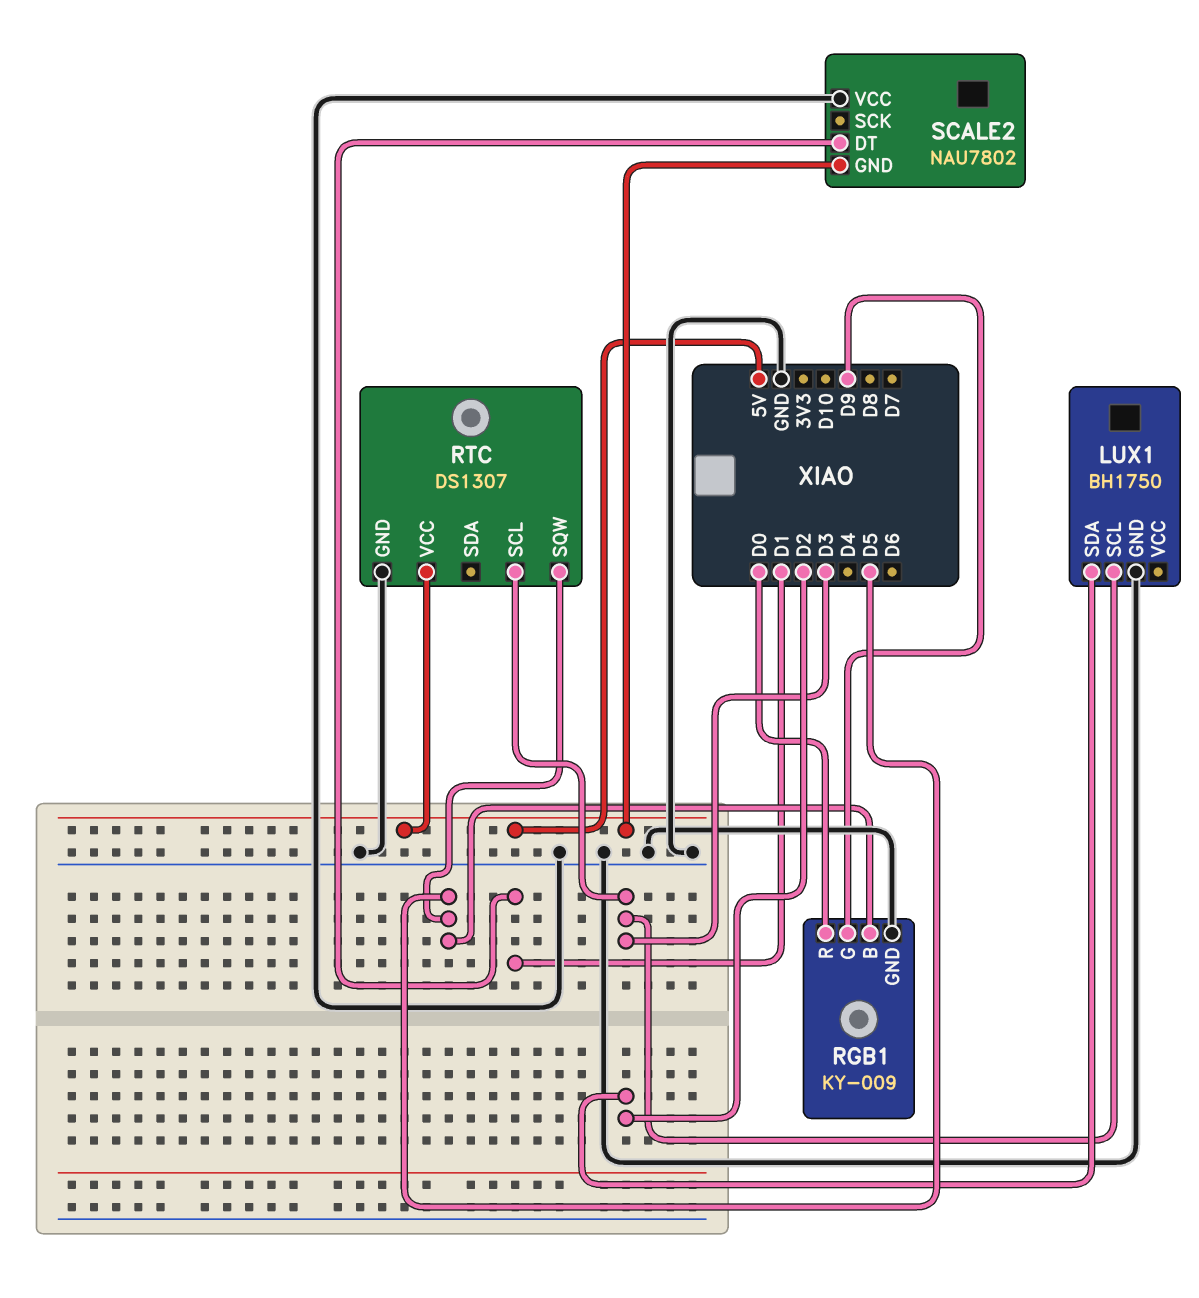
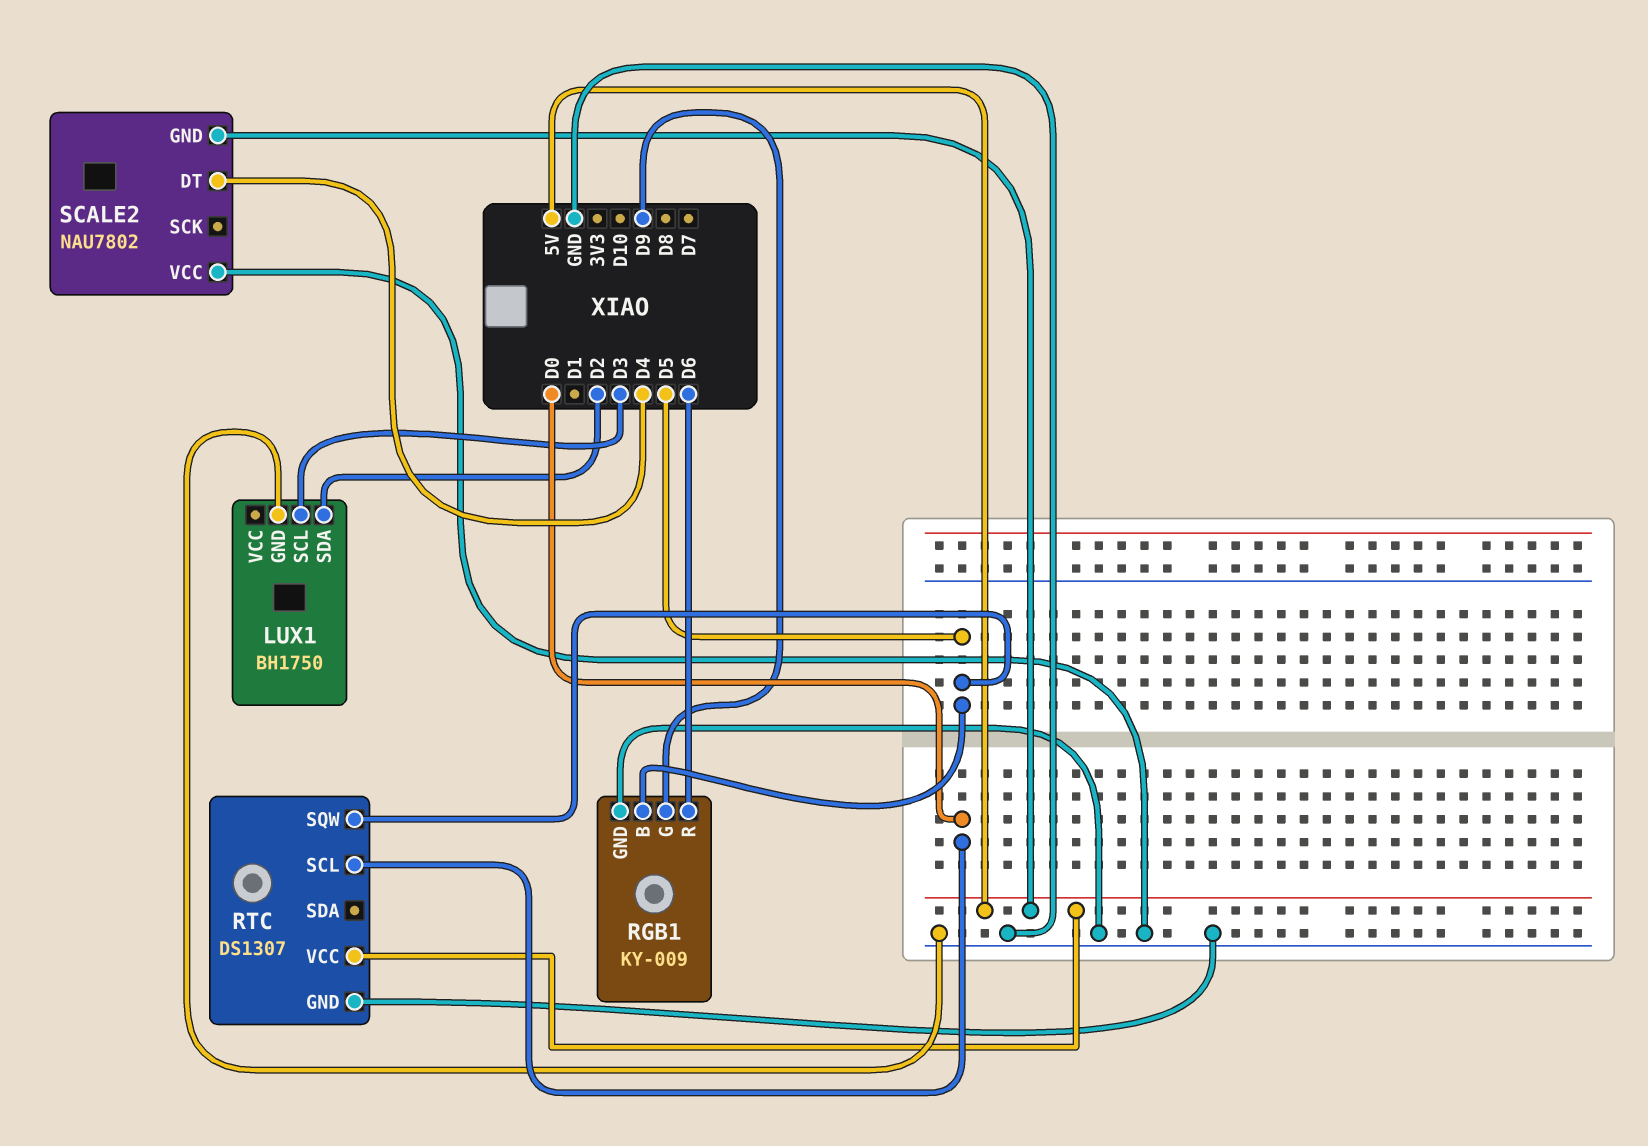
RGB1 pin R: D0 -> D6
RTC pin SCL: D3 -> D0
SCALE2 pin DT: D1 -> D4

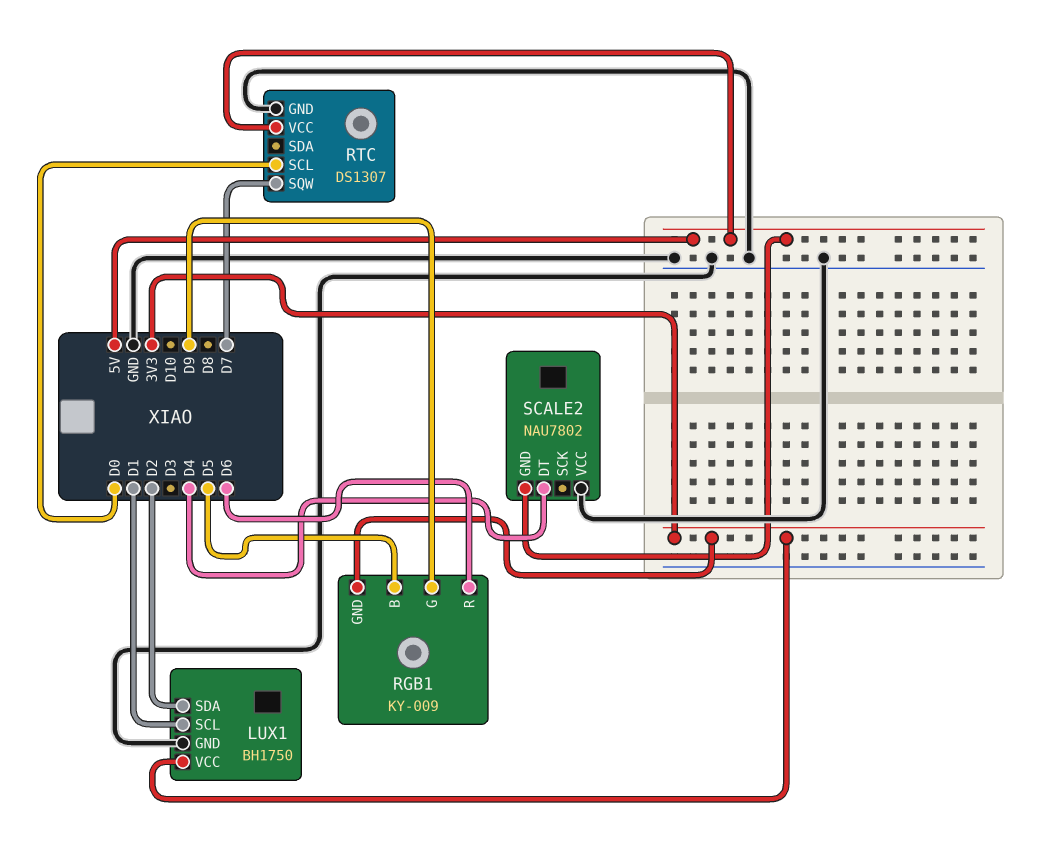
LUX1 pin SCL: D3 -> D1
LUX1 pin VCC: none -> 3V3
RGB1 pin GND: GND -> 3V3
RTC pin SQW: D5 -> D7

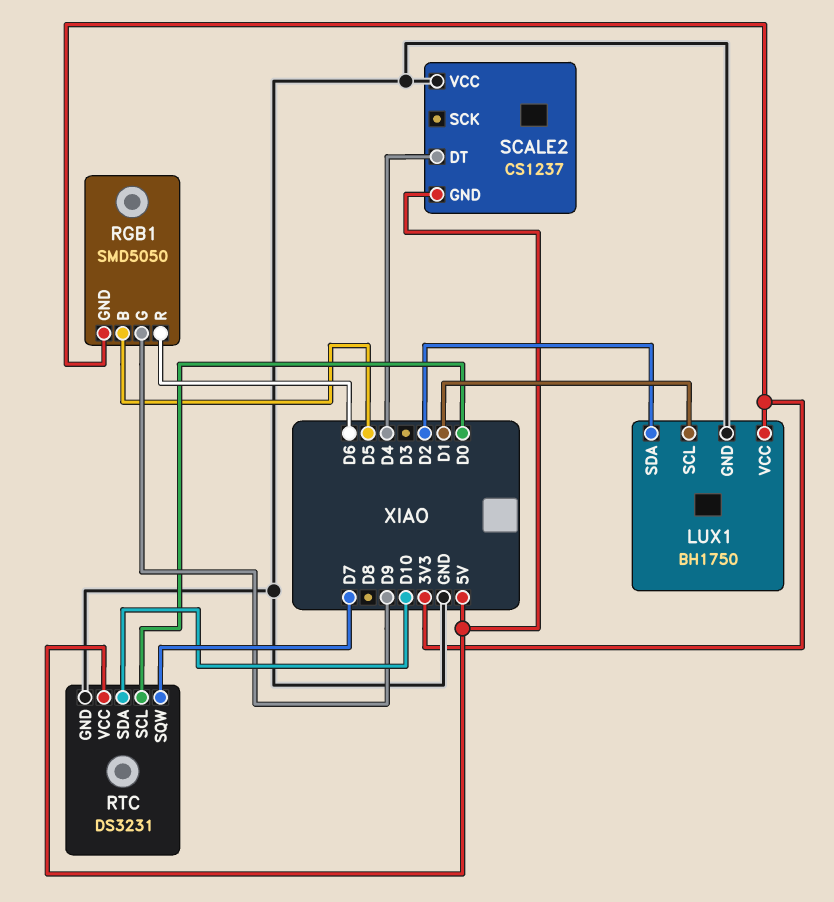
RGB1: KY-009 -> SMD5050
RTC: DS1307 -> DS3231
RTC pin SDA: none -> D10
SCALE2: NAU7802 -> CS1237

